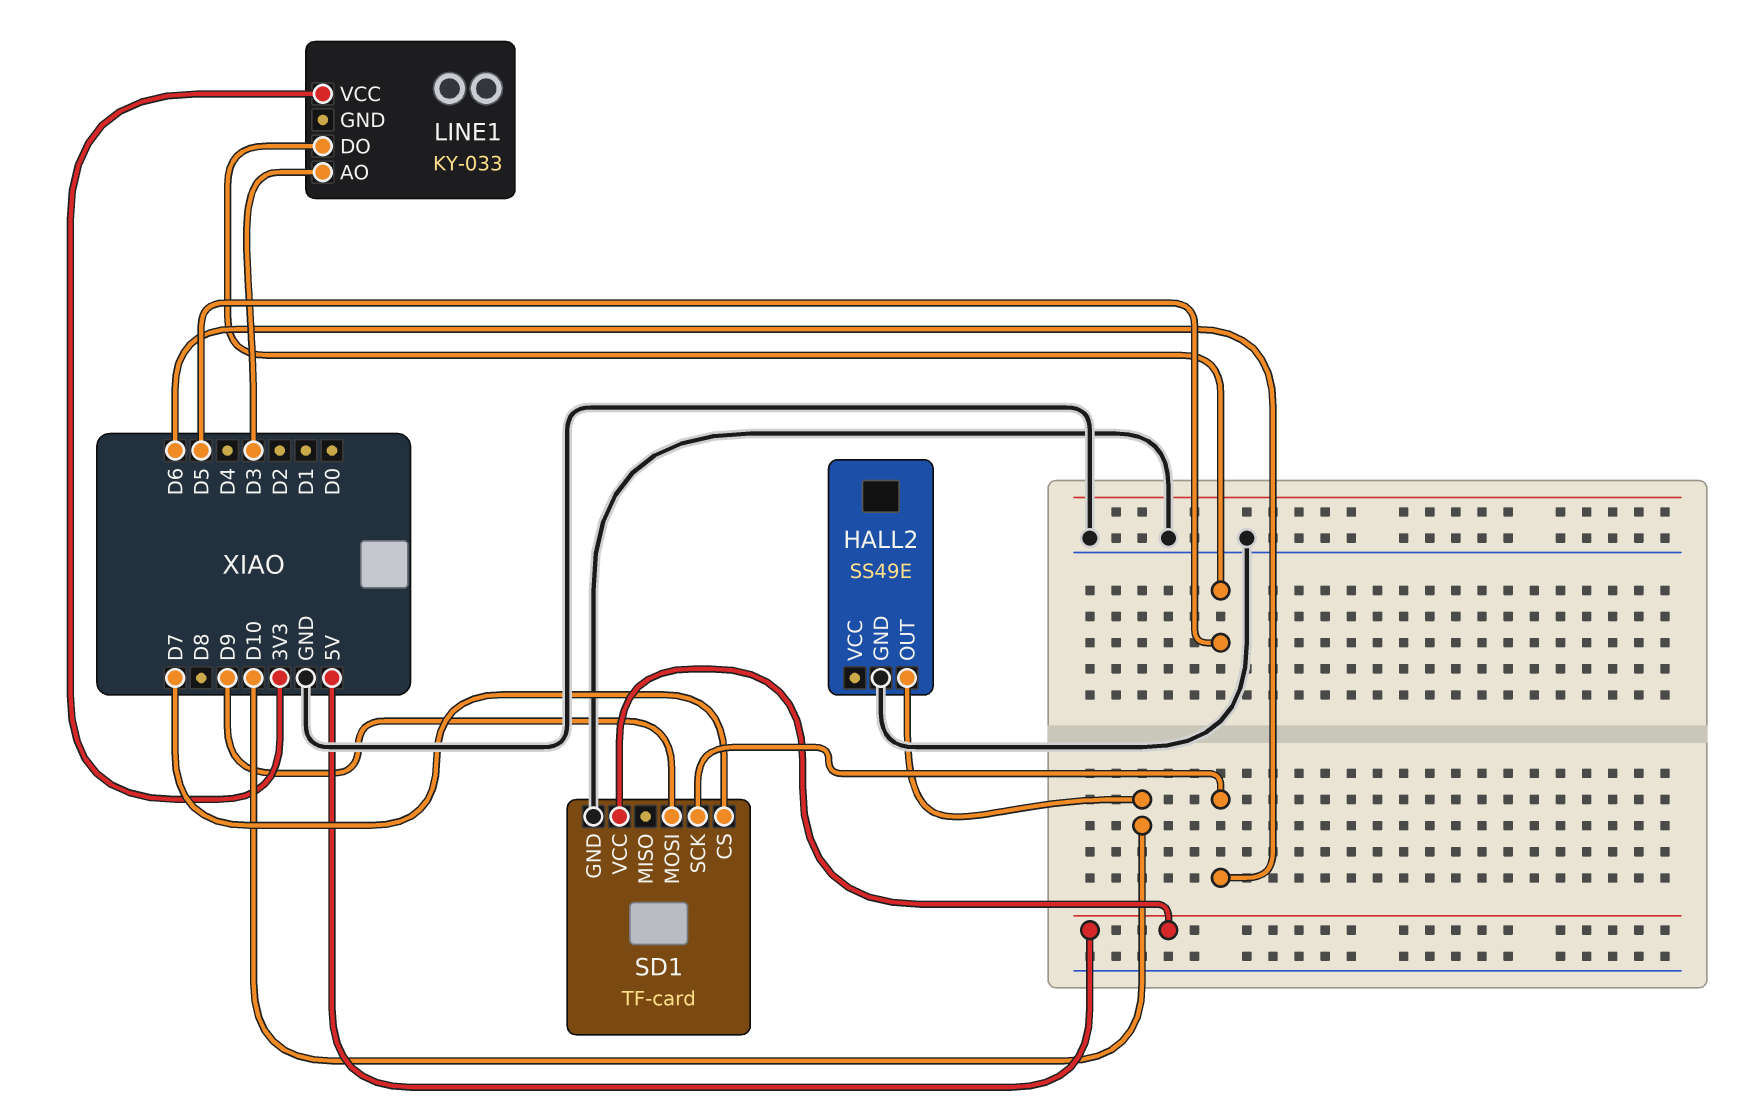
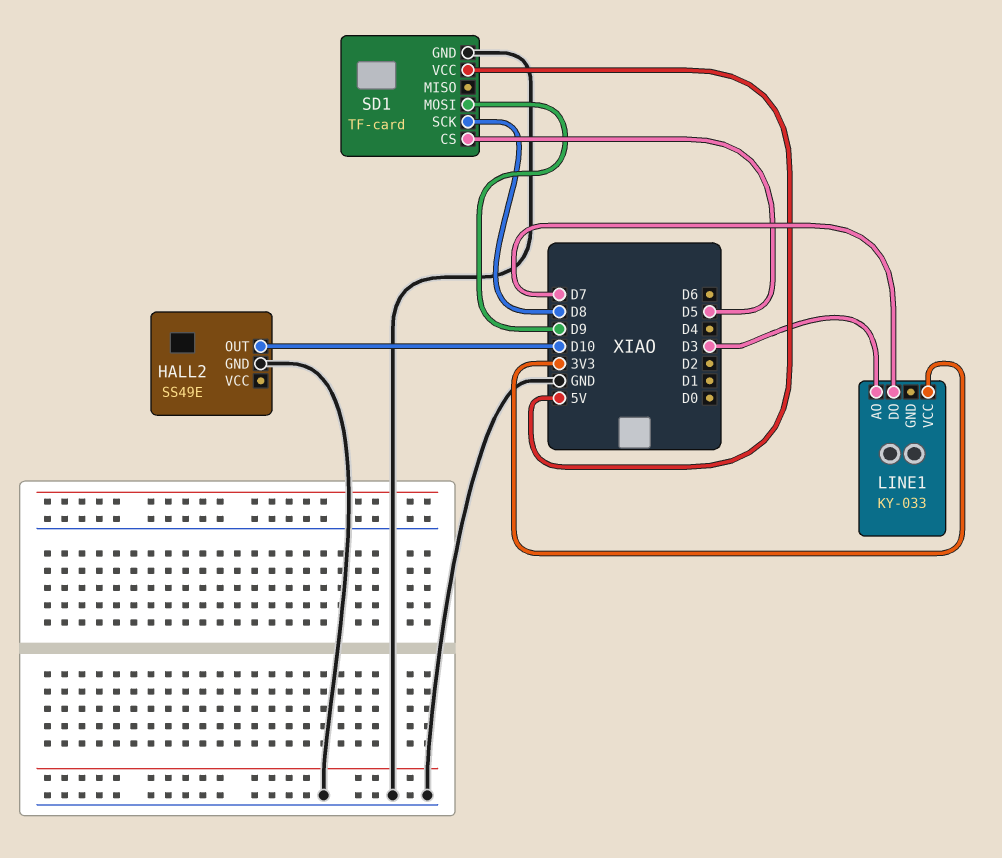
LINE1 pin DO: D5 -> D7
SD1 pin CS: D7 -> D5
SD1 pin SCK: D6 -> D8

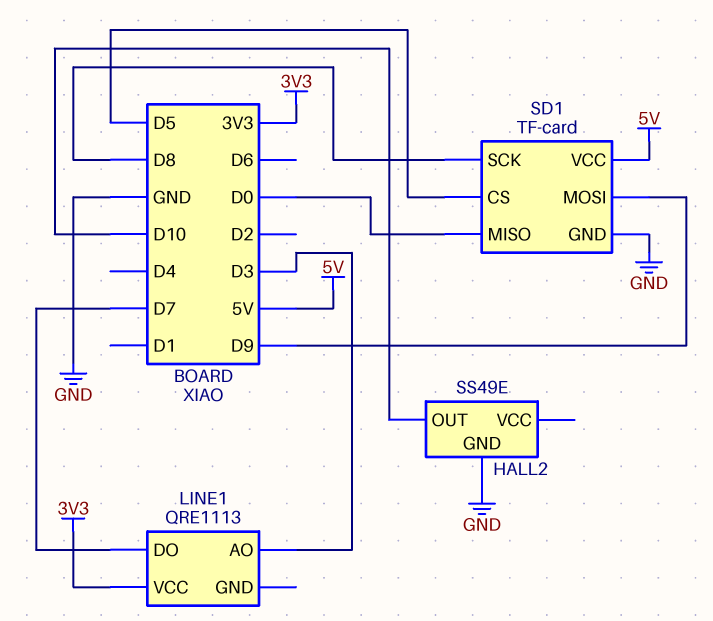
LINE1: KY-033 -> QRE1113
SD1 pin MISO: none -> D0

